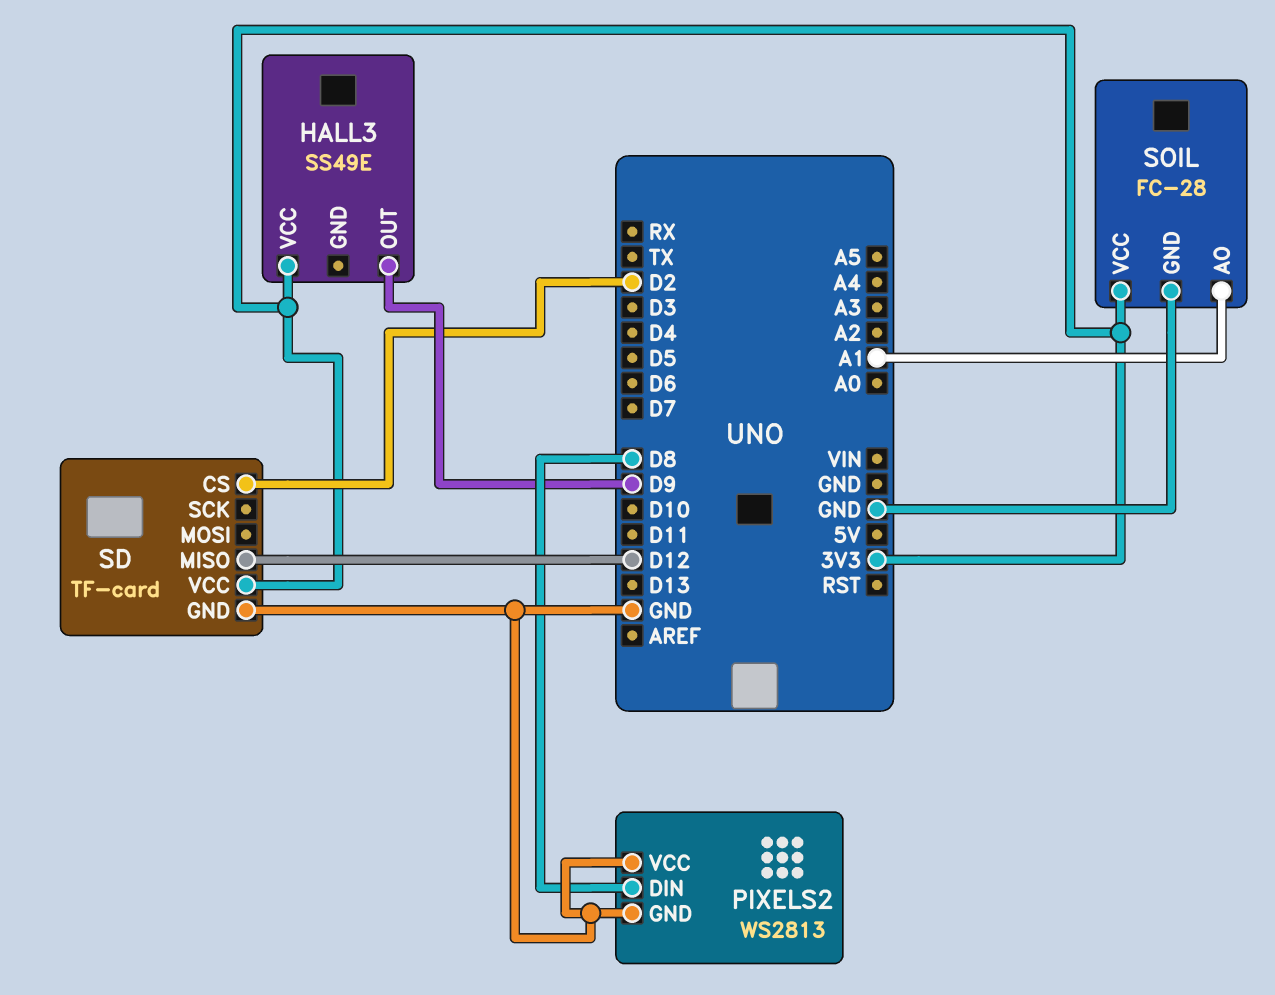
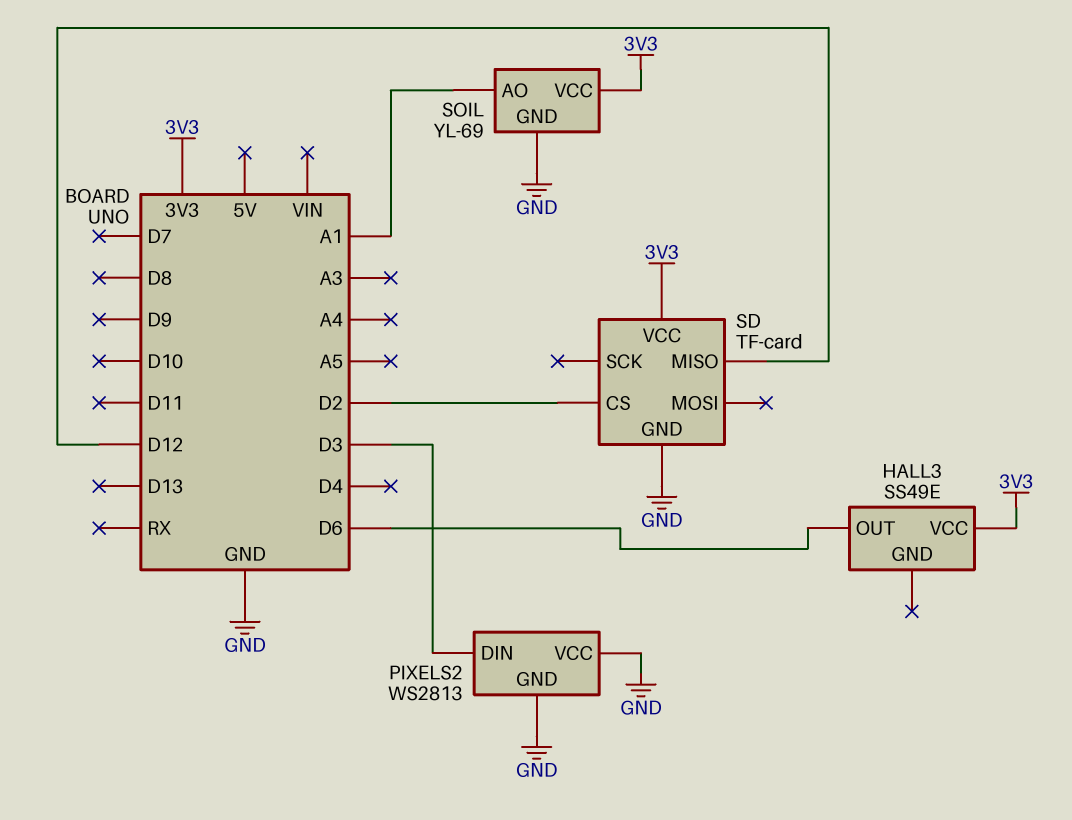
HALL3 pin OUT: D9 -> D6
PIXELS2 pin DIN: D8 -> D3
SOIL: FC-28 -> YL-69

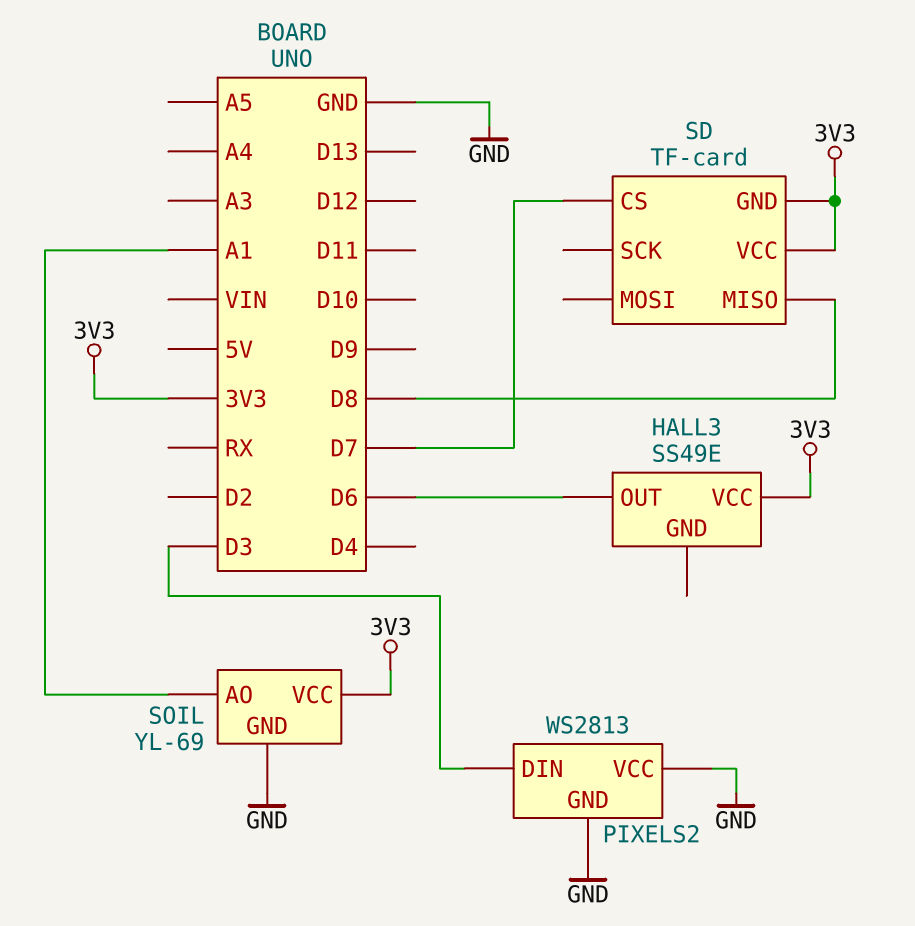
SD pin CS: D2 -> D7
SD pin GND: GND -> 3V3
SD pin MISO: D12 -> D8

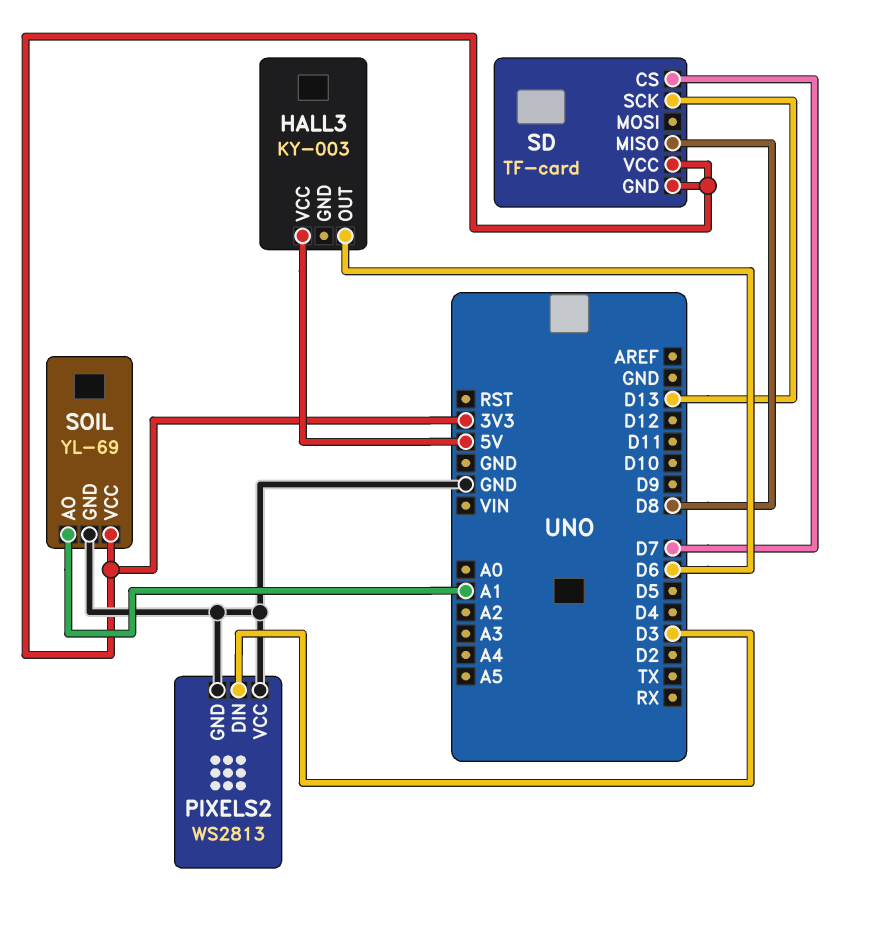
HALL3: SS49E -> KY-003
HALL3 pin VCC: 3V3 -> 5V
SD pin SCK: none -> D13

